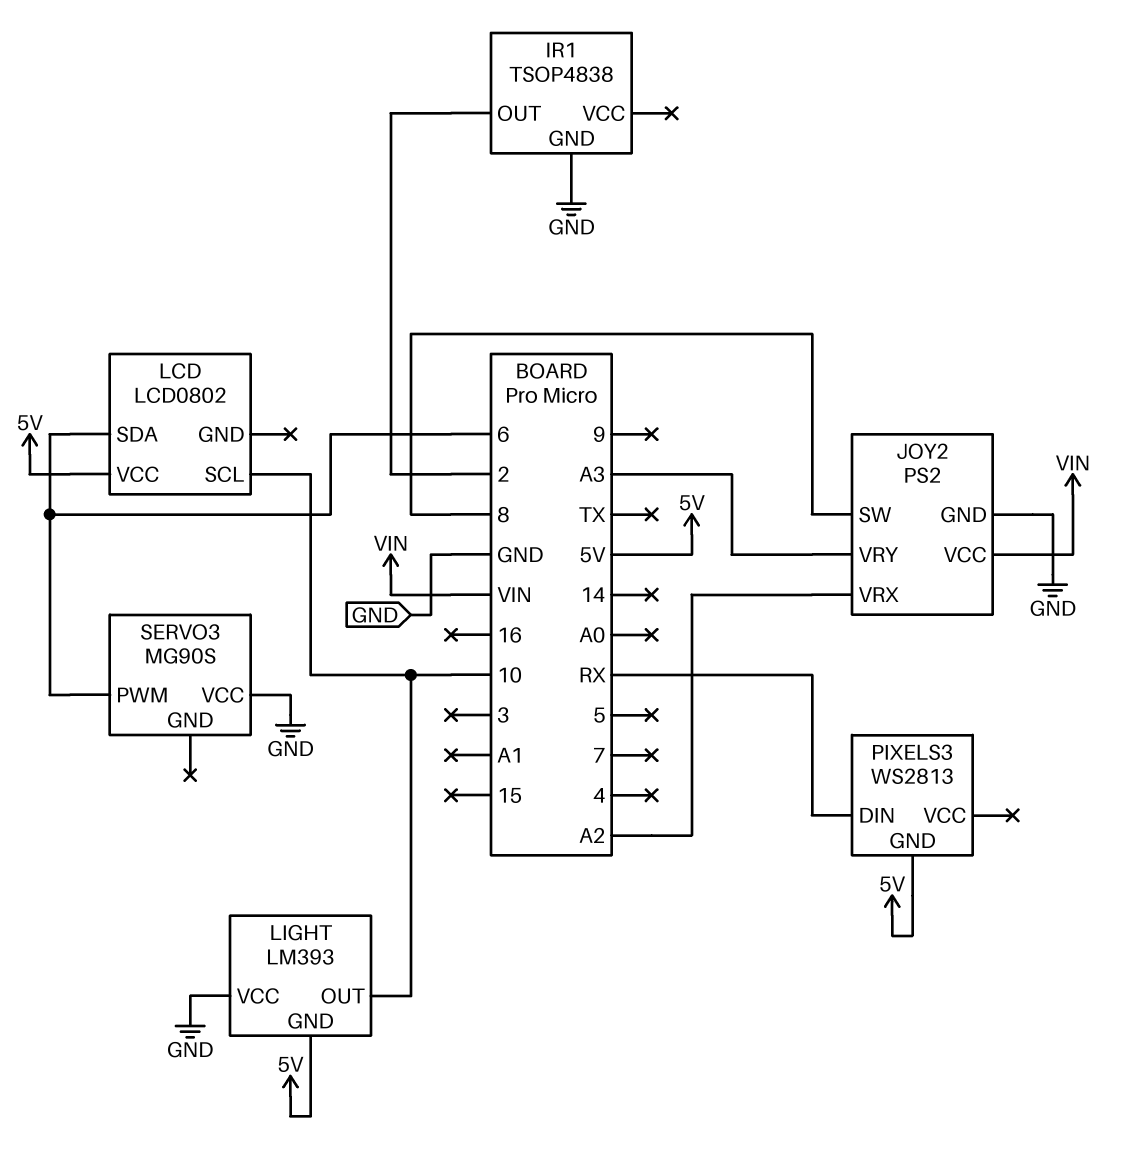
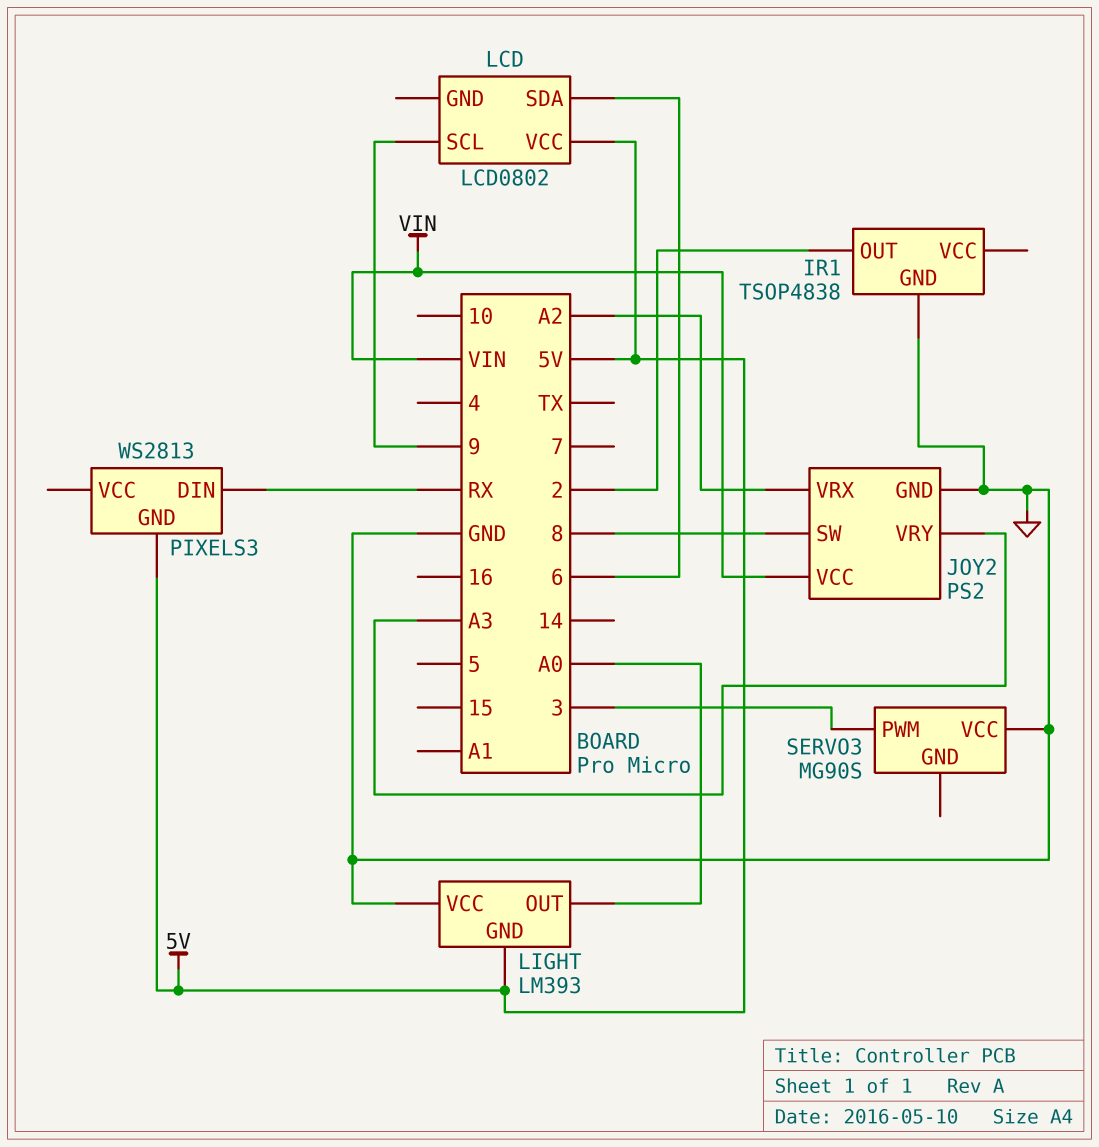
LCD pin SCL: 10 -> 9
LIGHT pin OUT: 10 -> A0
SERVO3 pin PWM: 6 -> 3

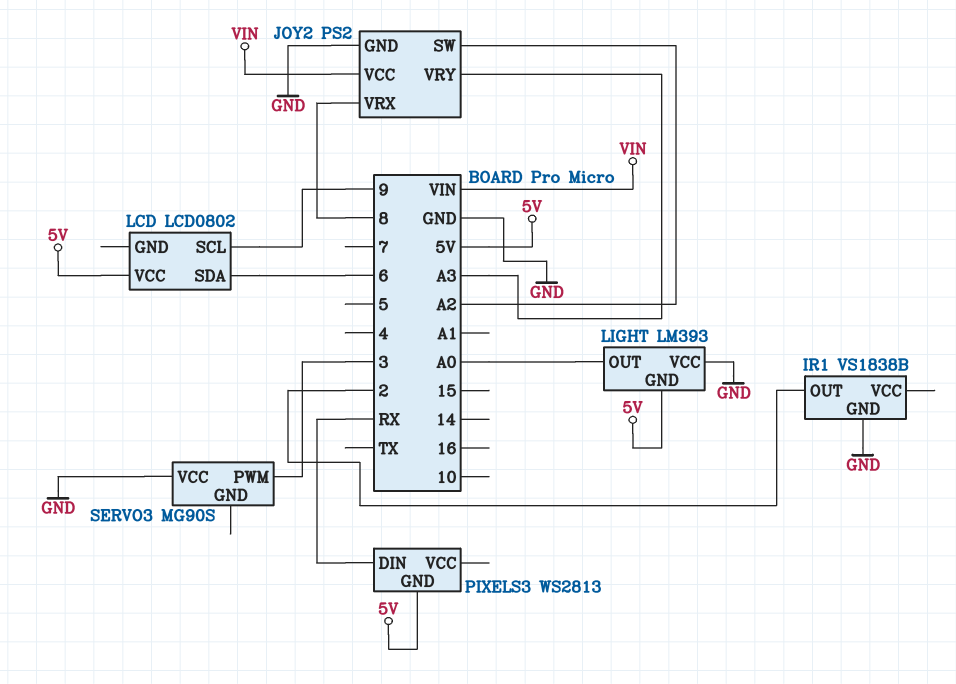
IR1: TSOP4838 -> VS1838B
JOY2 pin SW: 8 -> A2
JOY2 pin VRX: A2 -> 8

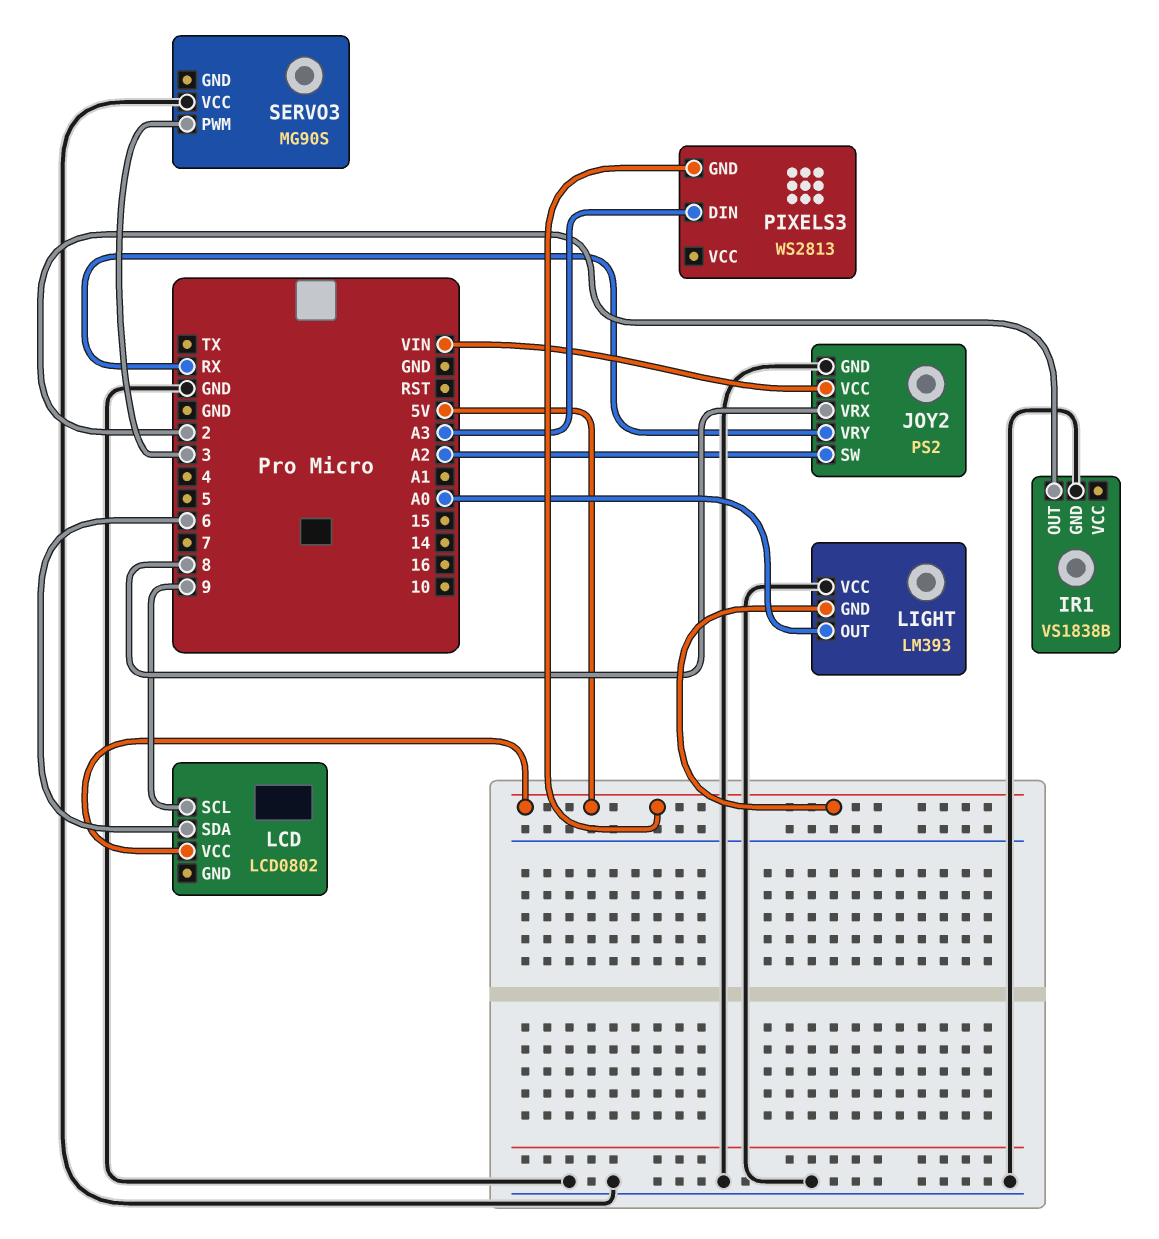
JOY2 pin VRY: A3 -> RX
PIXELS3 pin DIN: RX -> A3

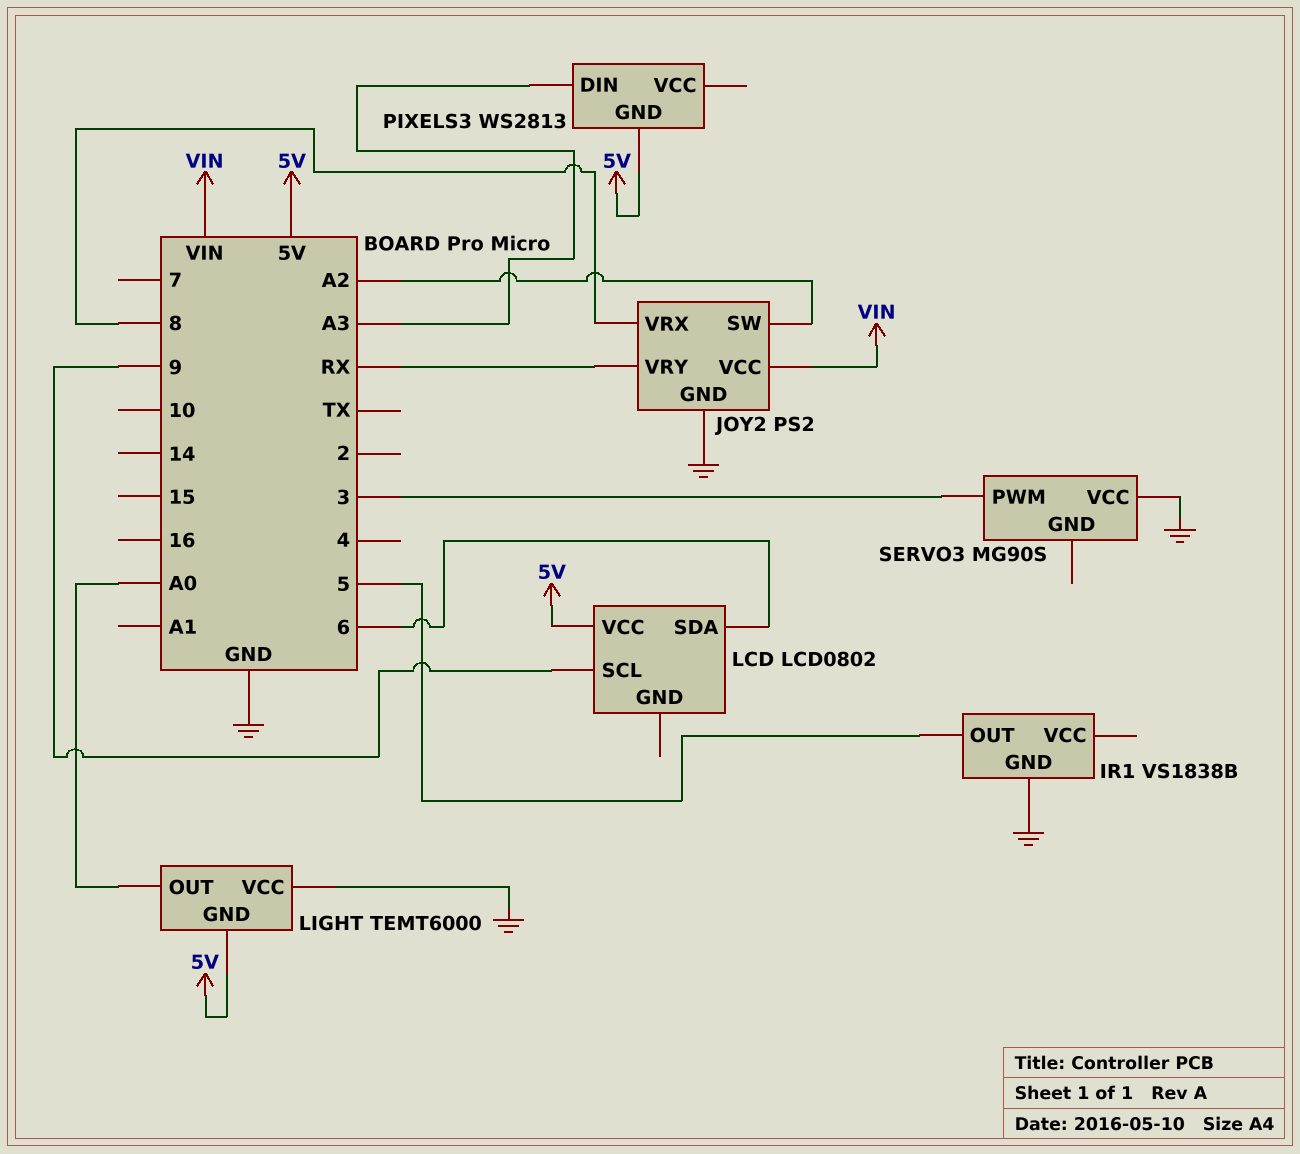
IR1 pin OUT: 2 -> 5
LIGHT: LM393 -> TEMT6000

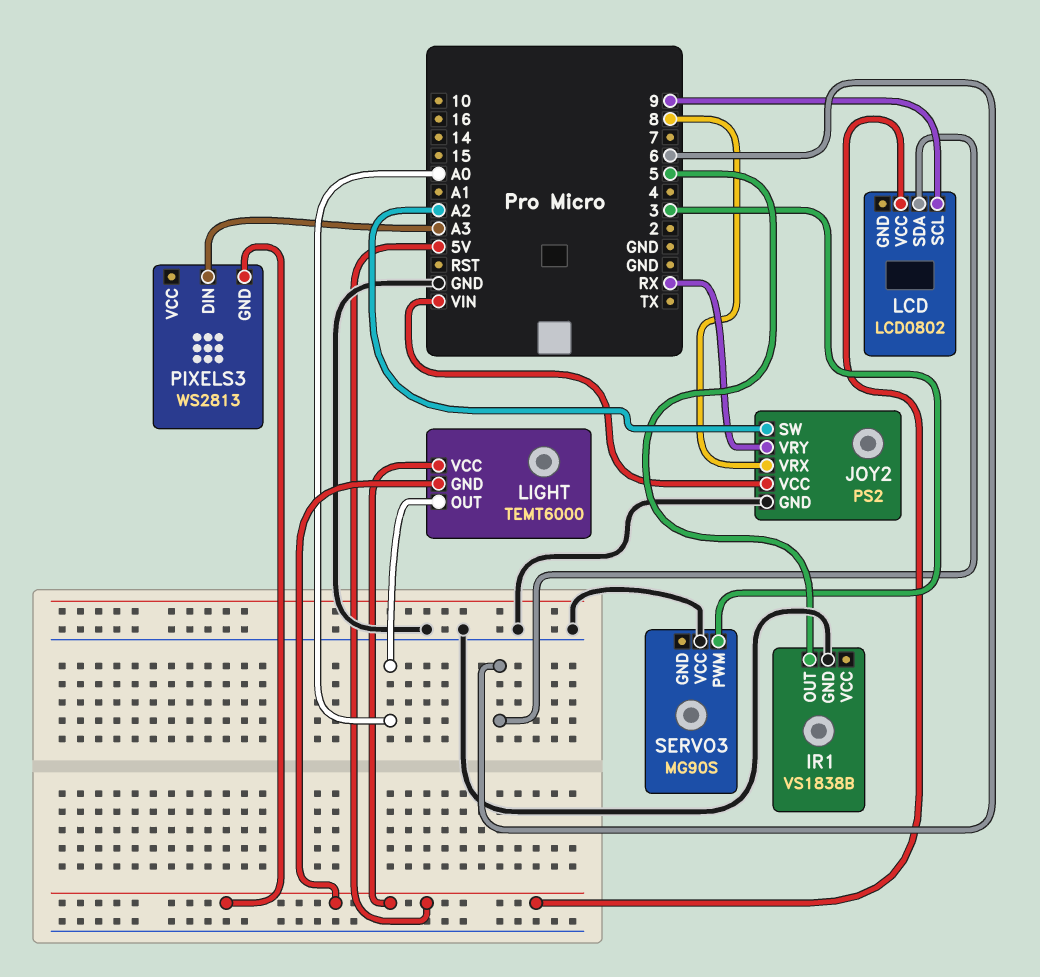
LIGHT pin VCC: GND -> 5V

